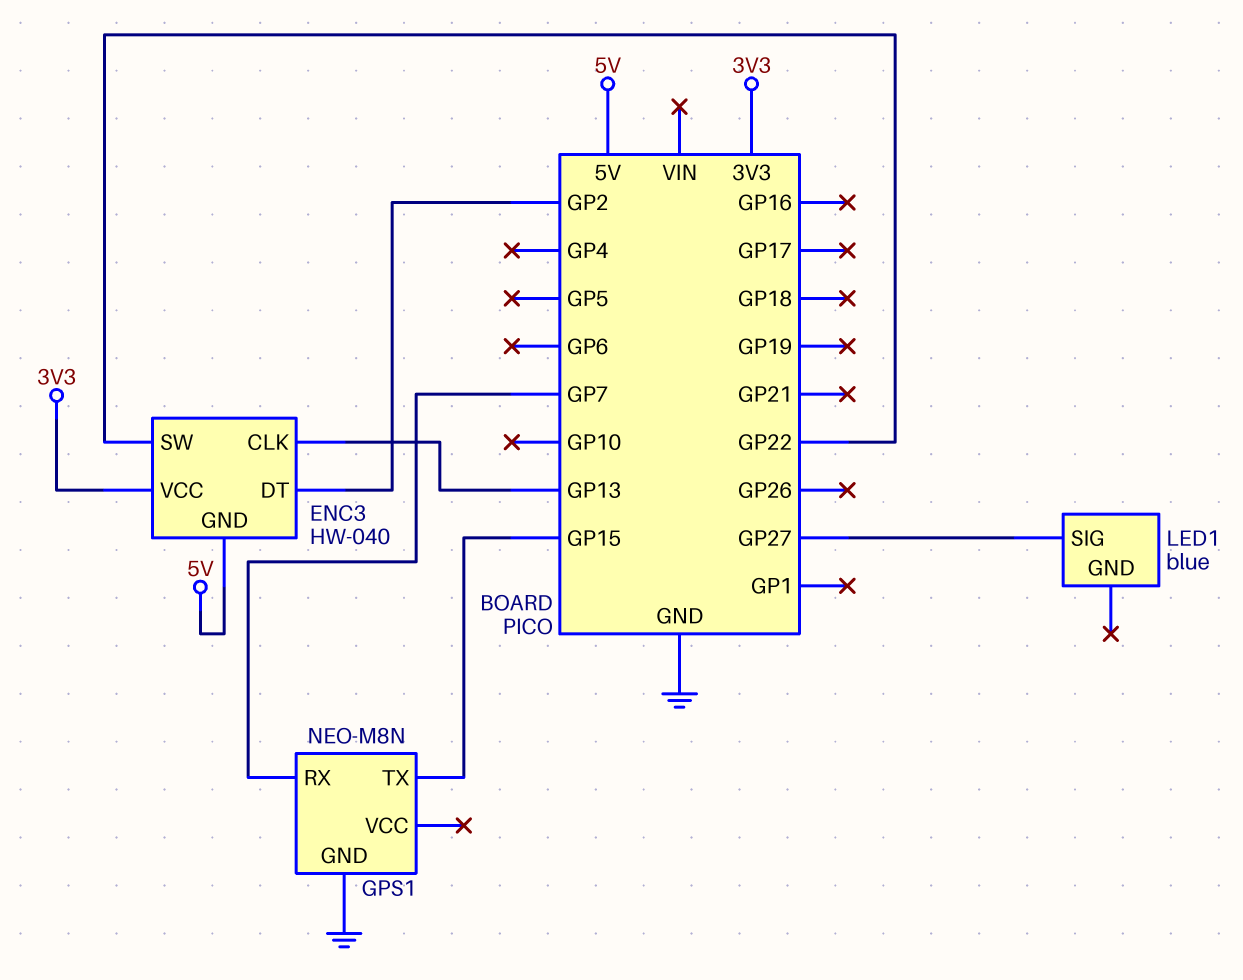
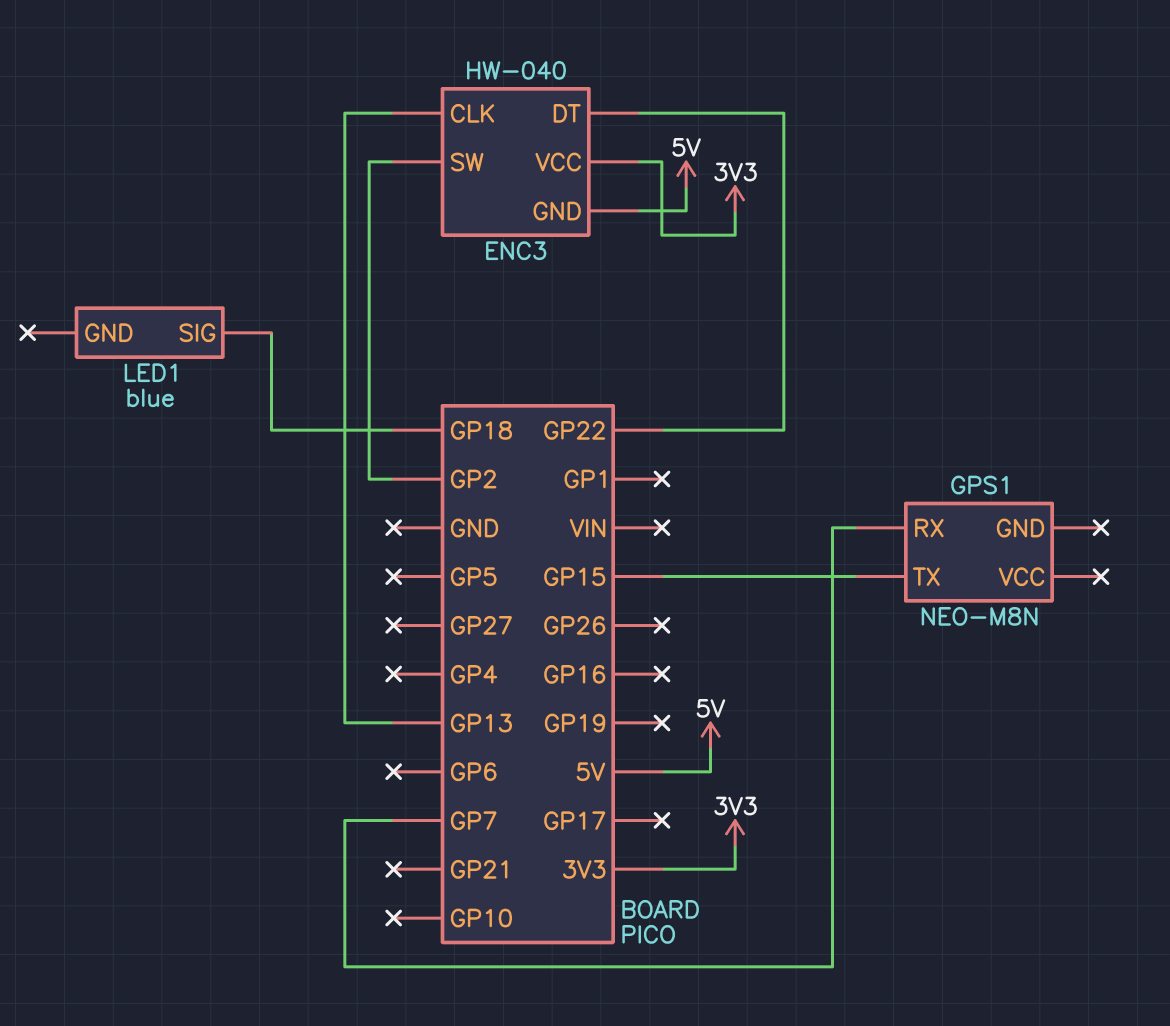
ENC3 pin DT: GP2 -> GP22
ENC3 pin SW: GP22 -> GP2
GPS1 pin GND: GND -> none
LED1 pin SIG: GP27 -> GP18

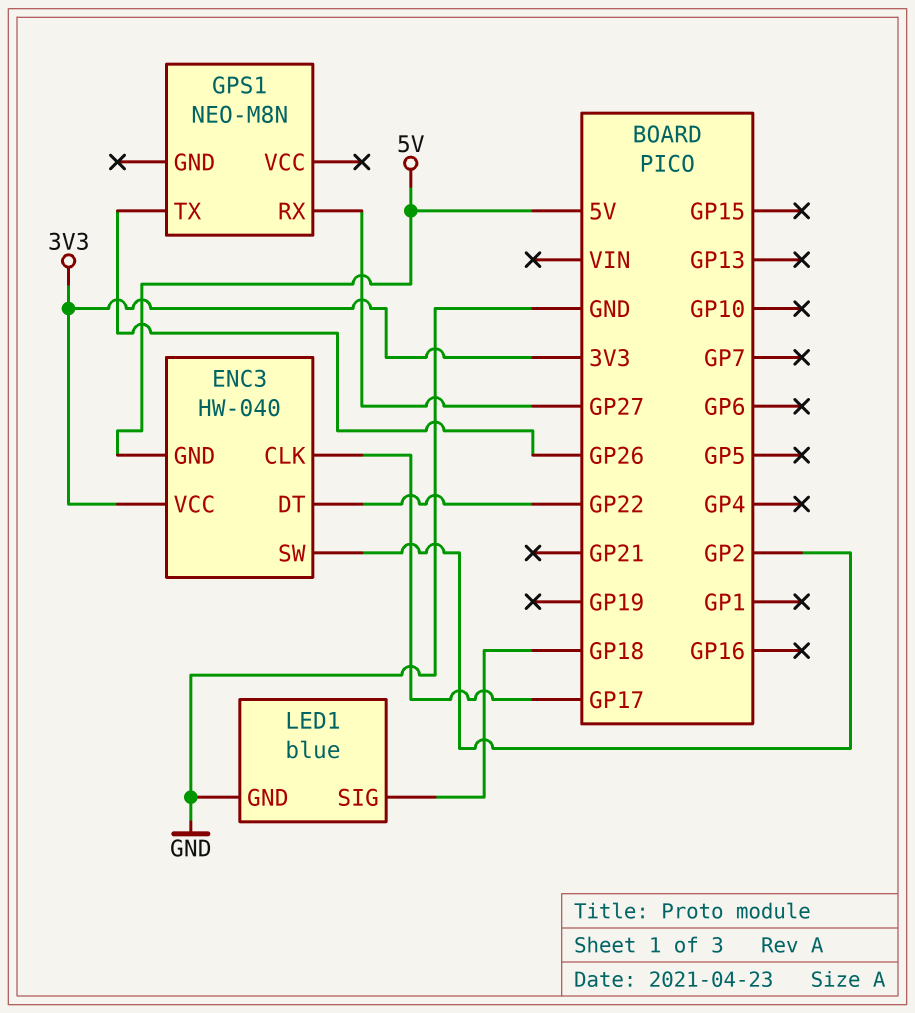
ENC3 pin CLK: GP13 -> GP17
GPS1 pin RX: GP7 -> GP27
GPS1 pin TX: GP15 -> GP26
LED1 pin GND: none -> GND

